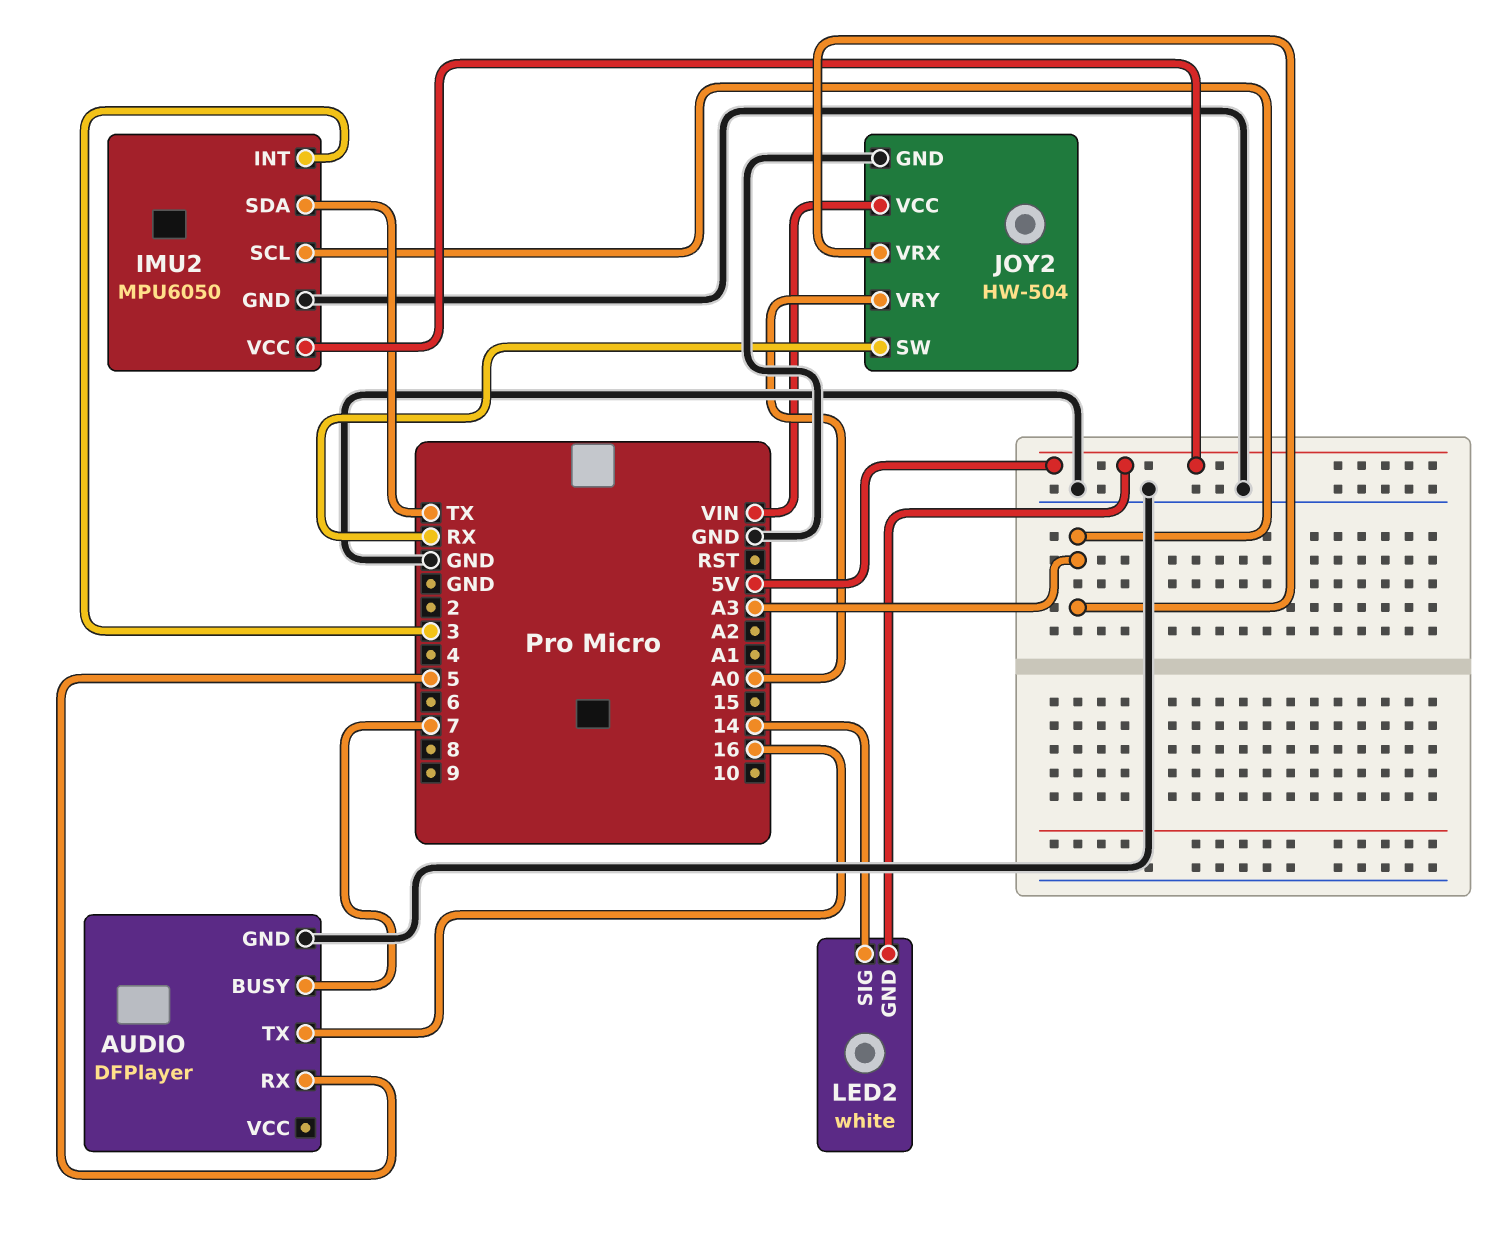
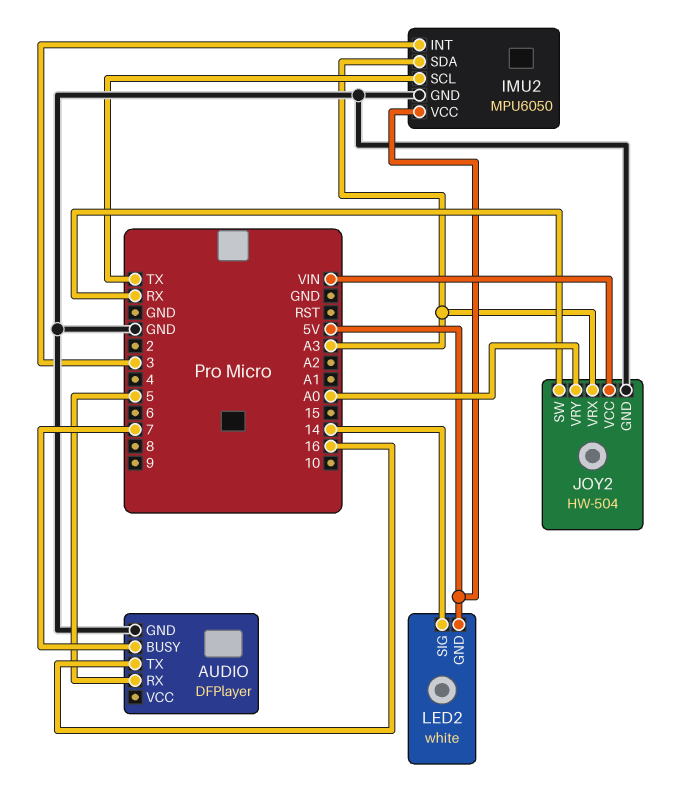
IMU2 pin SCL: A3 -> TX
IMU2 pin SDA: TX -> A3

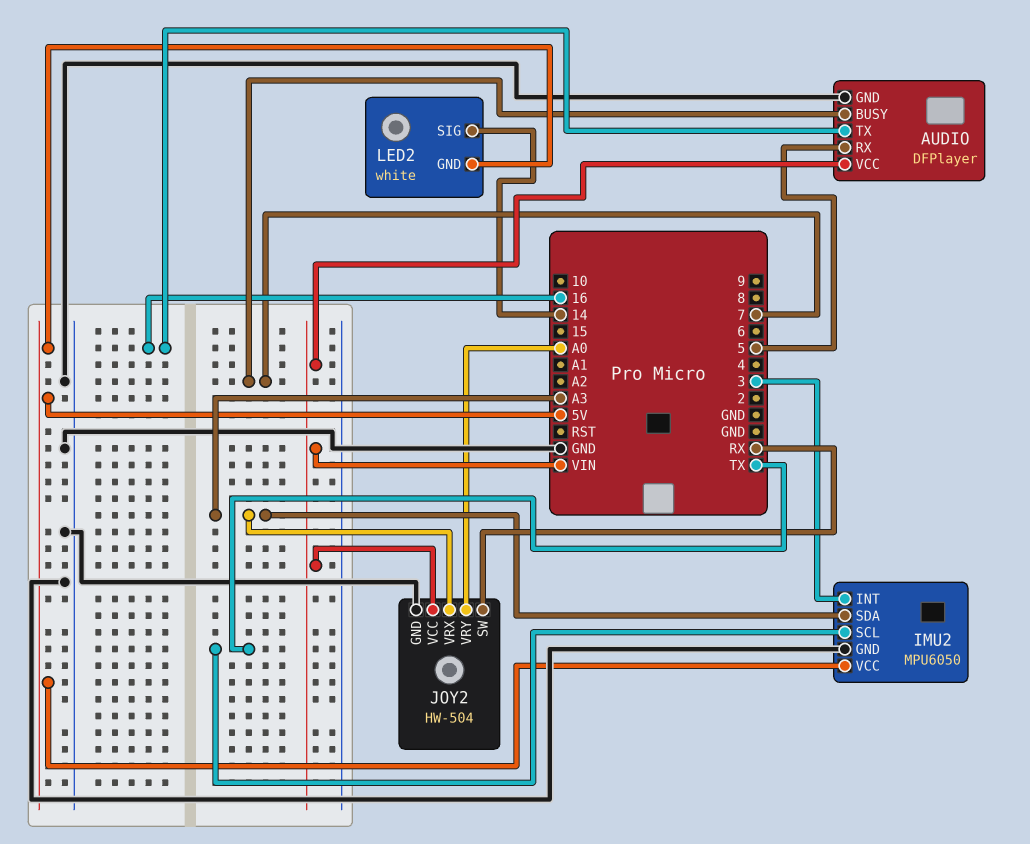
AUDIO pin VCC: none -> VIN

